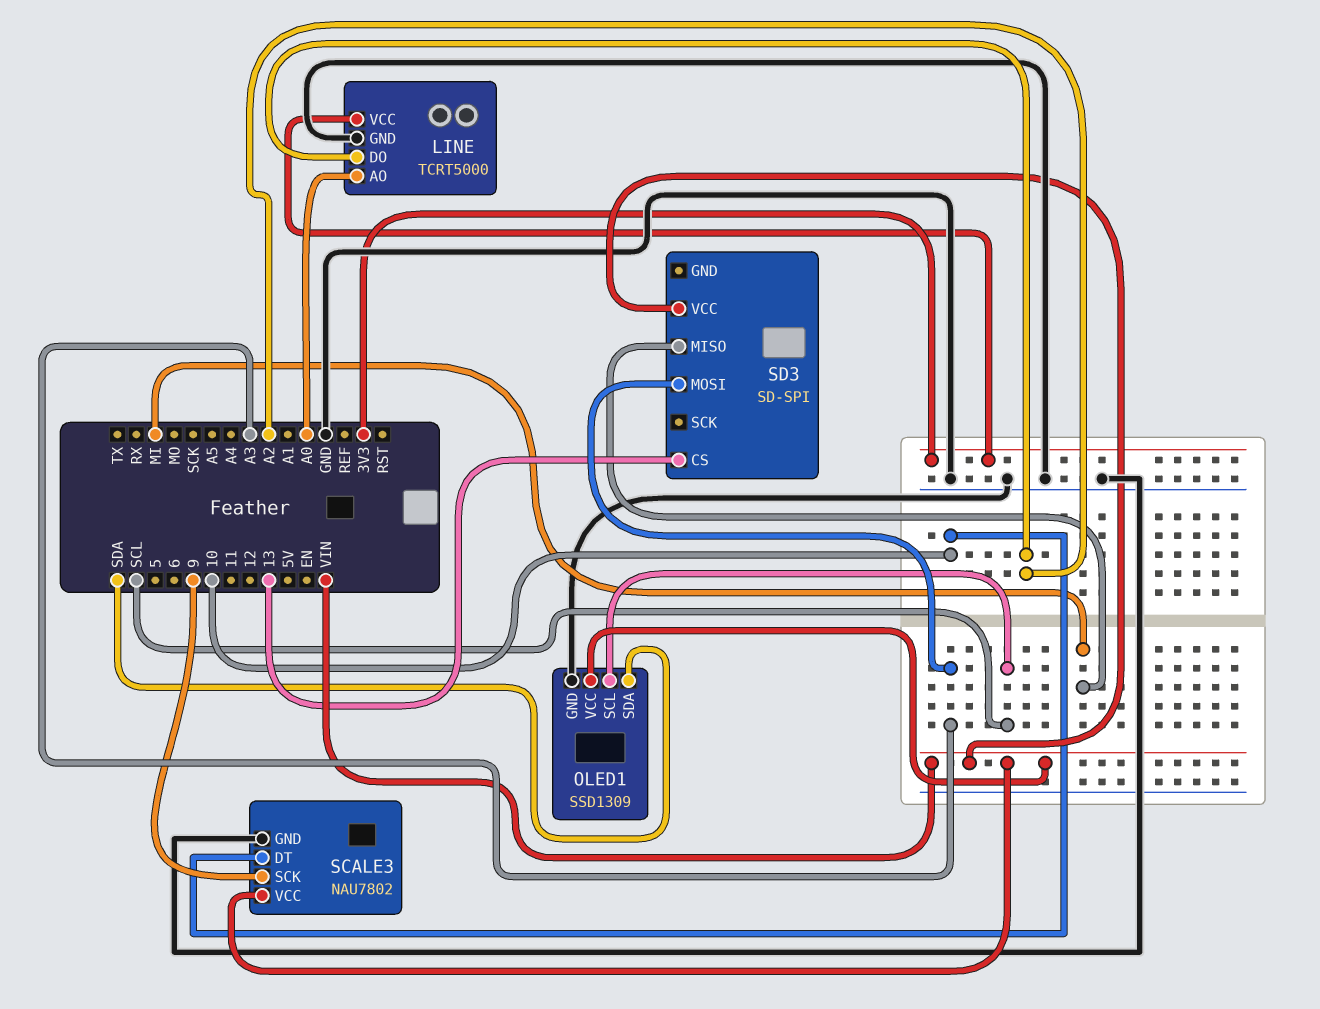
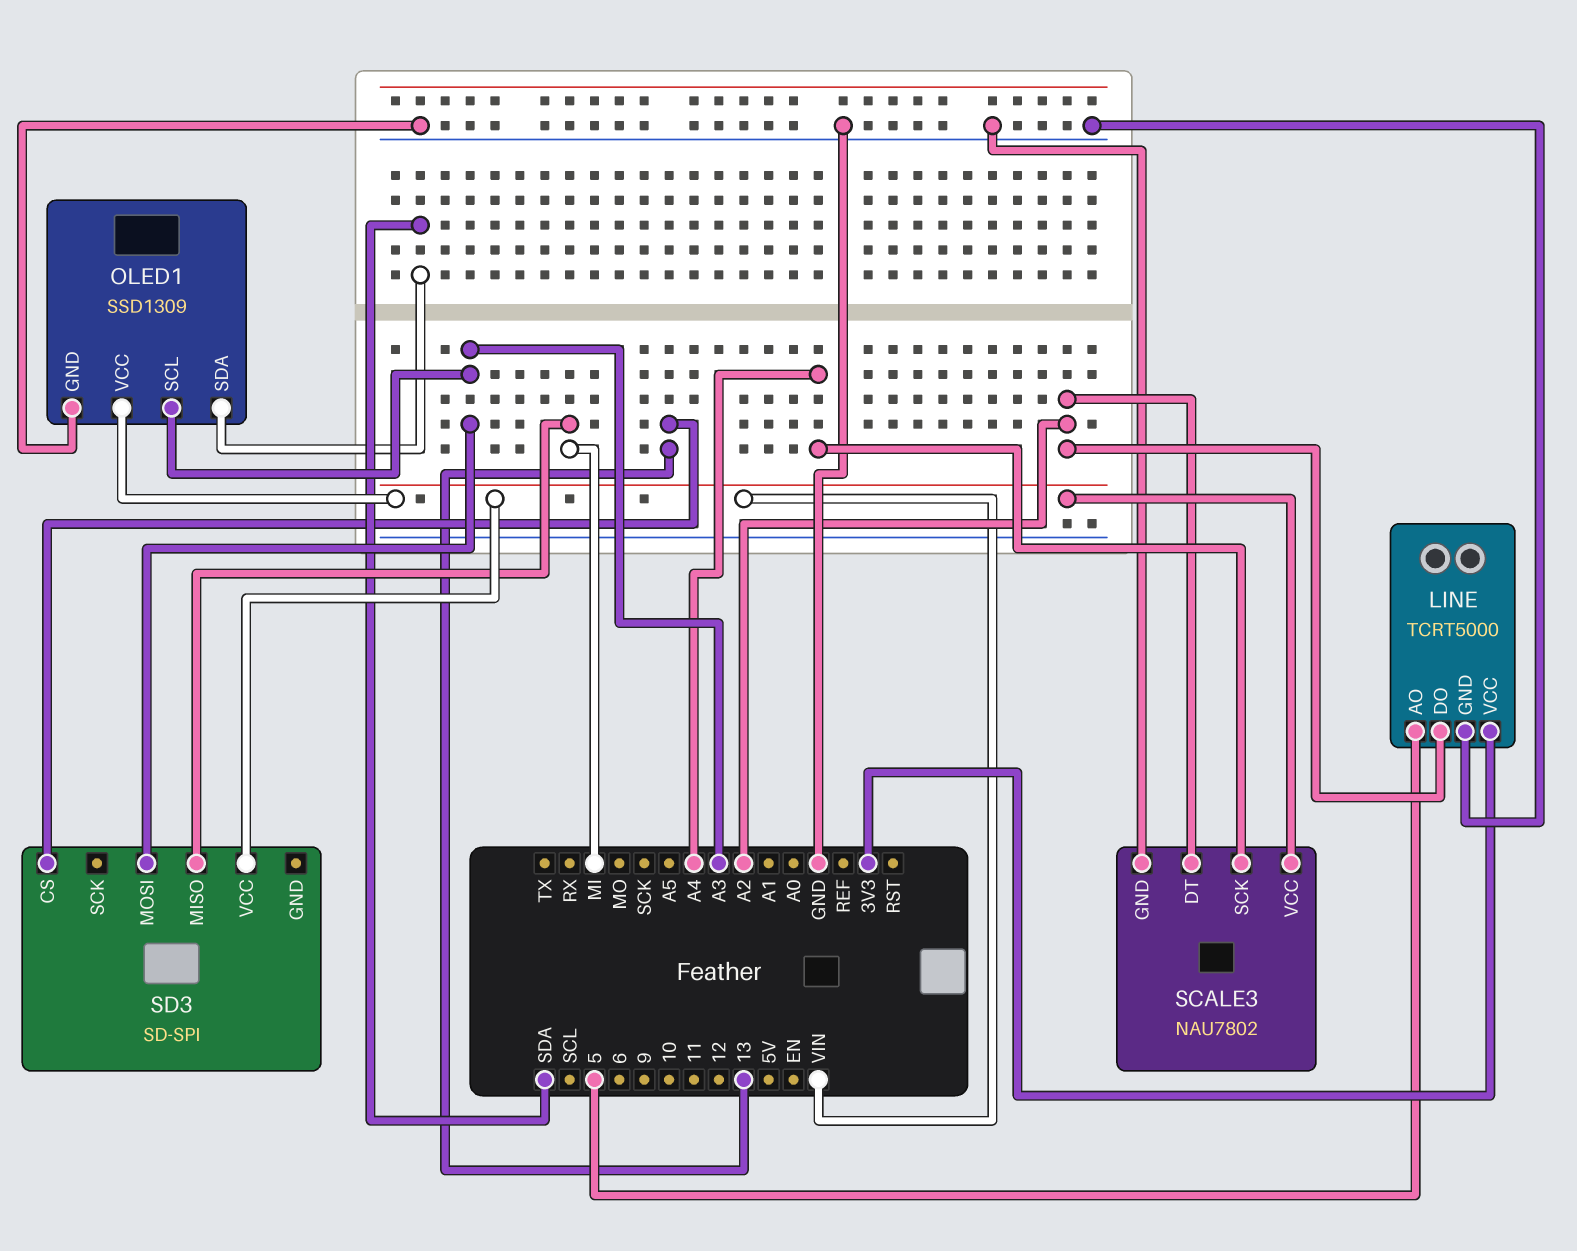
LINE pin AO: A0 -> 5
OLED1 pin SCL: SCL -> A3
SCALE3 pin DT: 10 -> A2
SCALE3 pin SCK: 9 -> A4

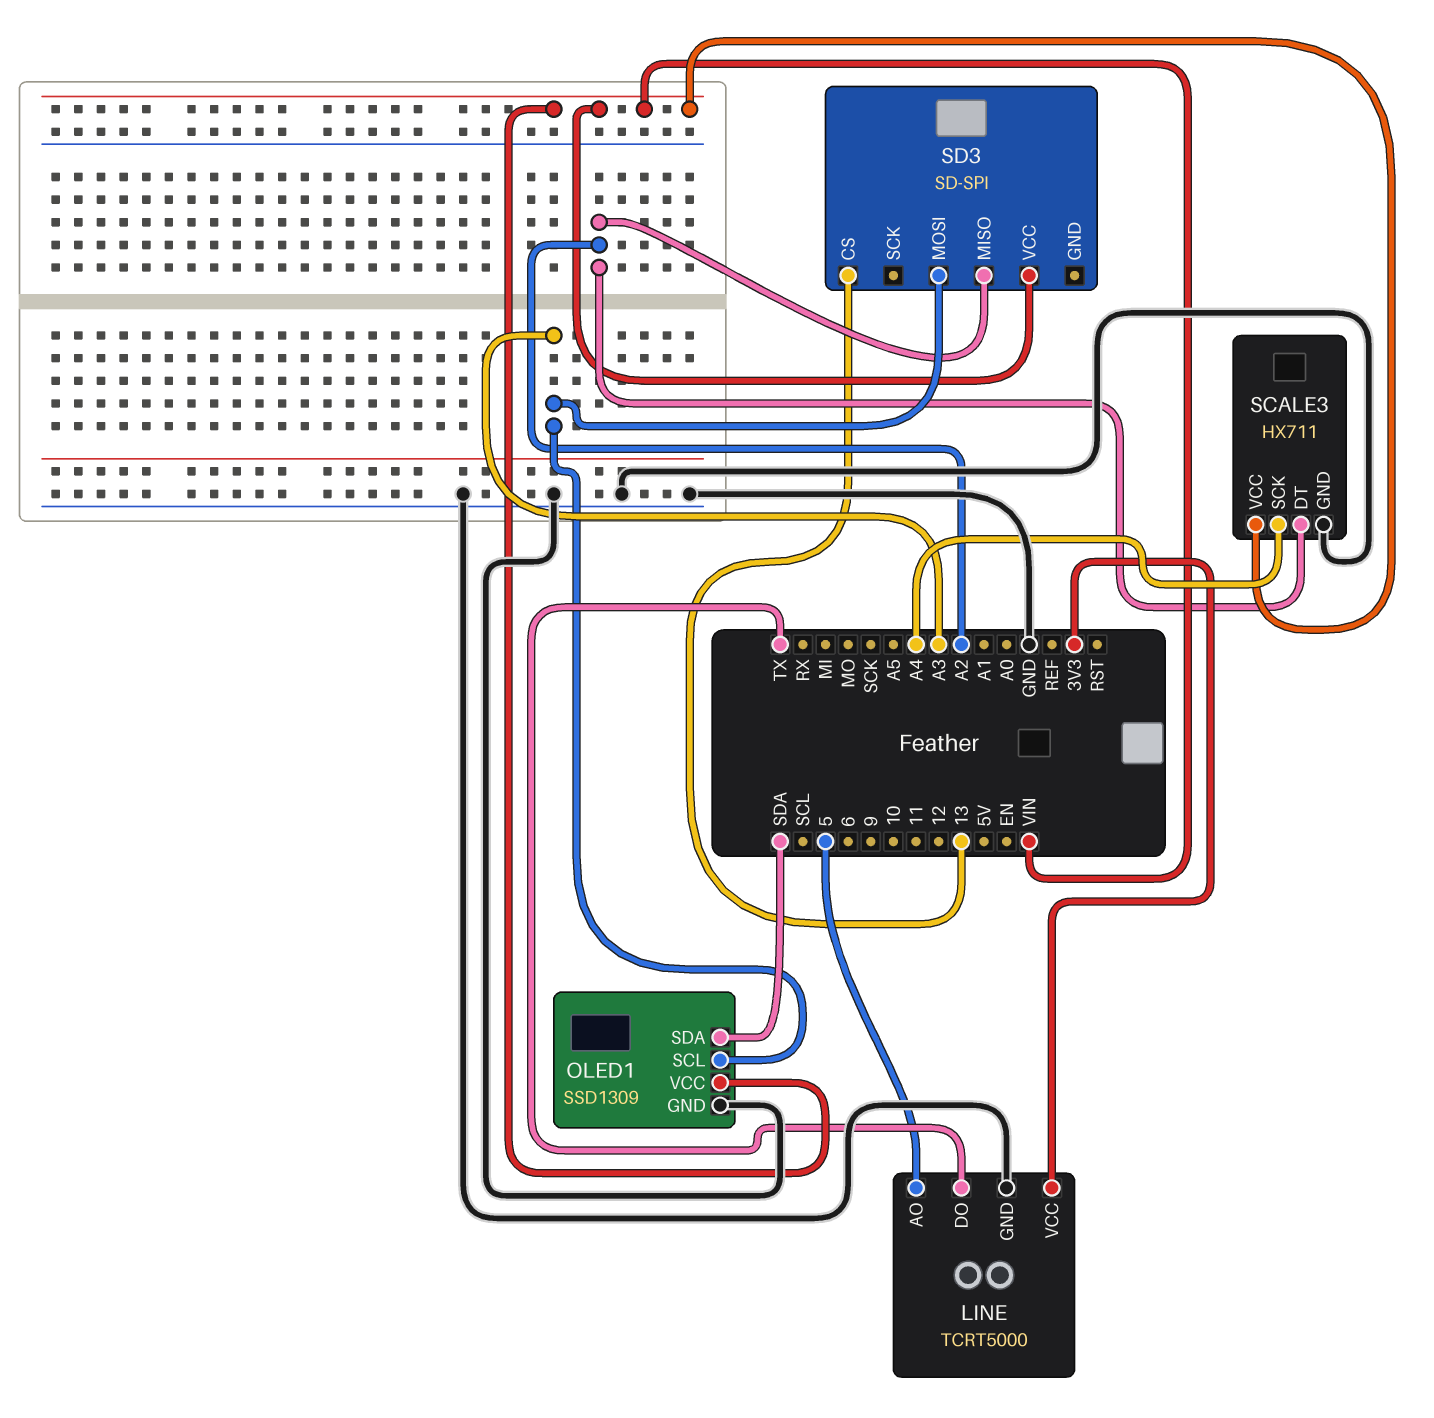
LINE pin DO: A2 -> TX
SCALE3: NAU7802 -> HX711
SD3 pin MISO: MI -> A2

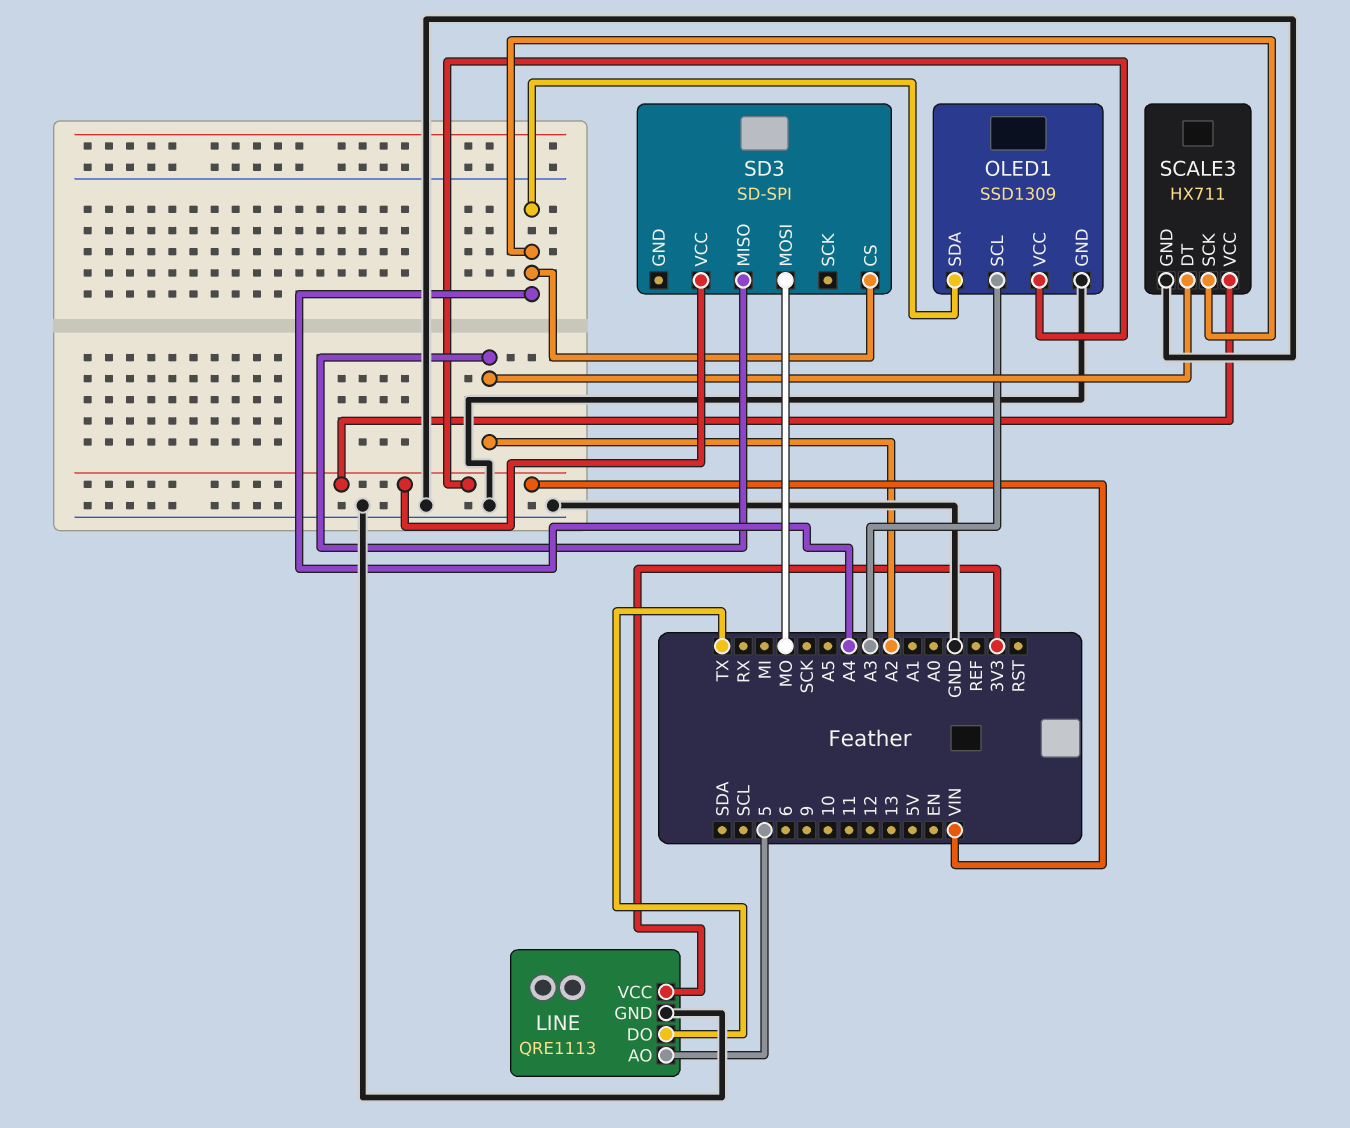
LINE: TCRT5000 -> QRE1113
OLED1 pin SDA: SDA -> A4
SD3 pin CS: 13 -> A4
SD3 pin MOSI: A3 -> MO

